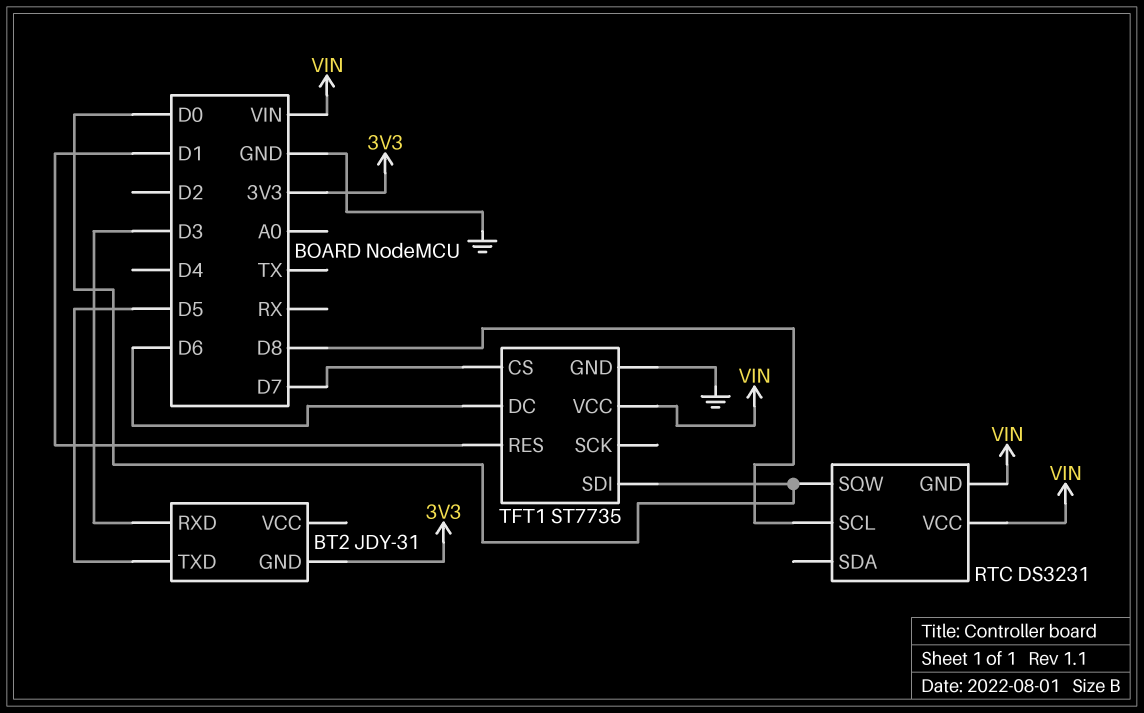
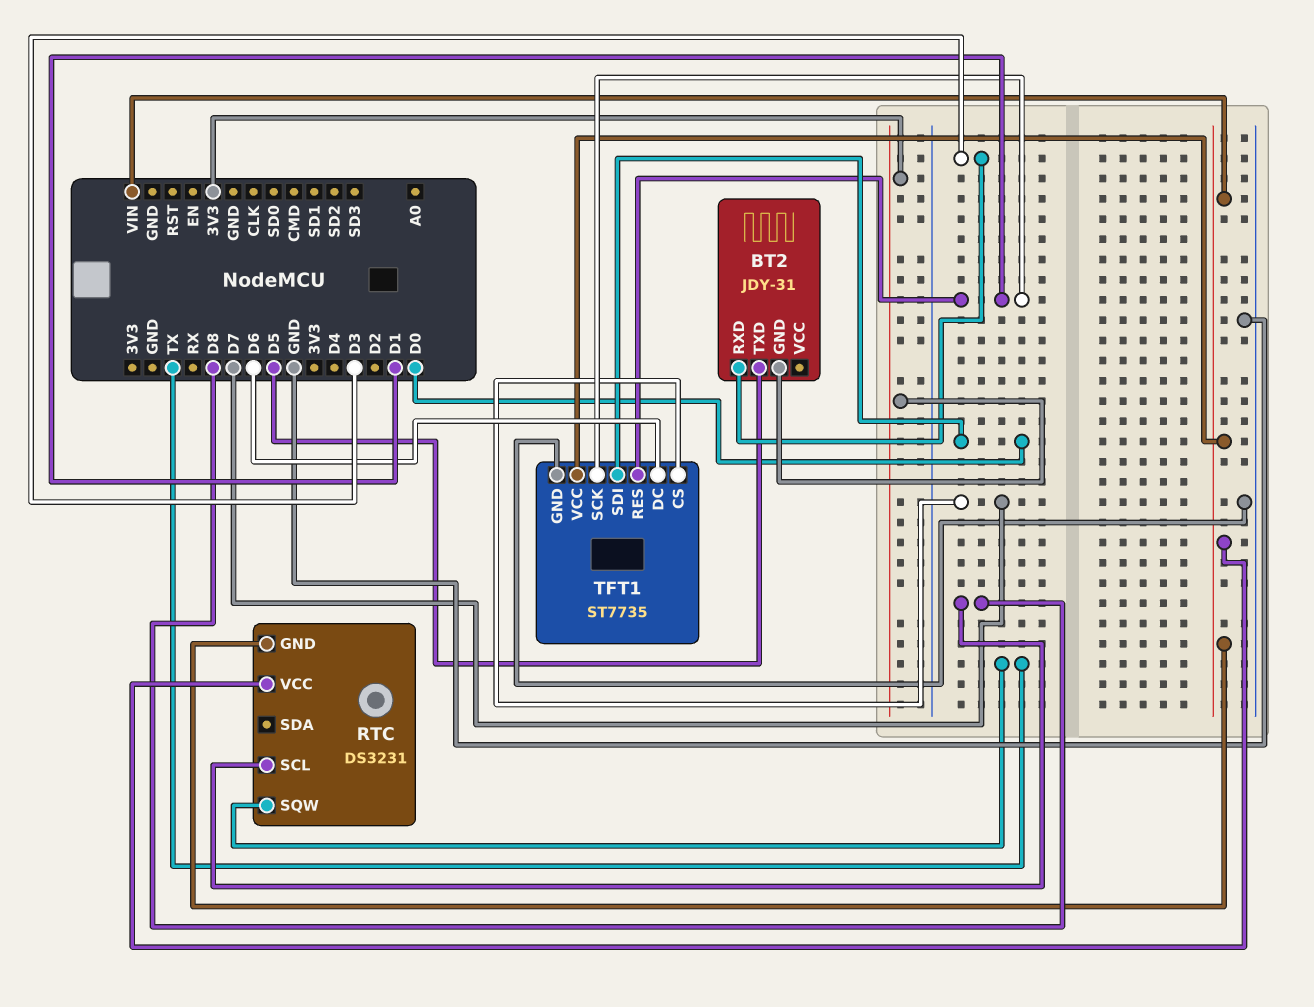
RTC pin SQW: D0 -> TX
TFT1 pin SCK: none -> D1

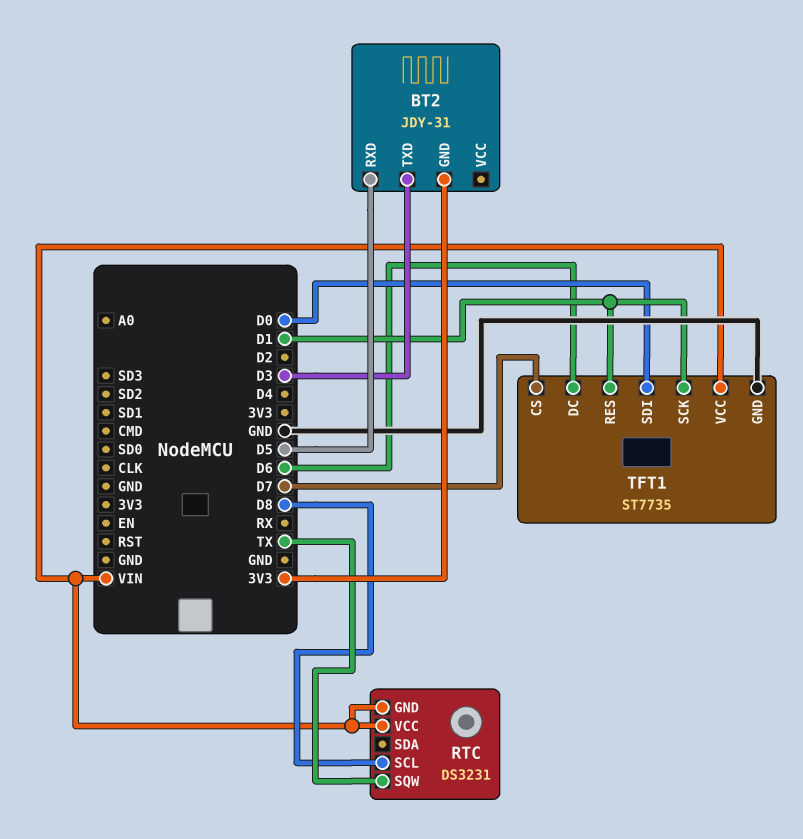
BT2 pin RXD: D3 -> D5
BT2 pin TXD: D5 -> D3

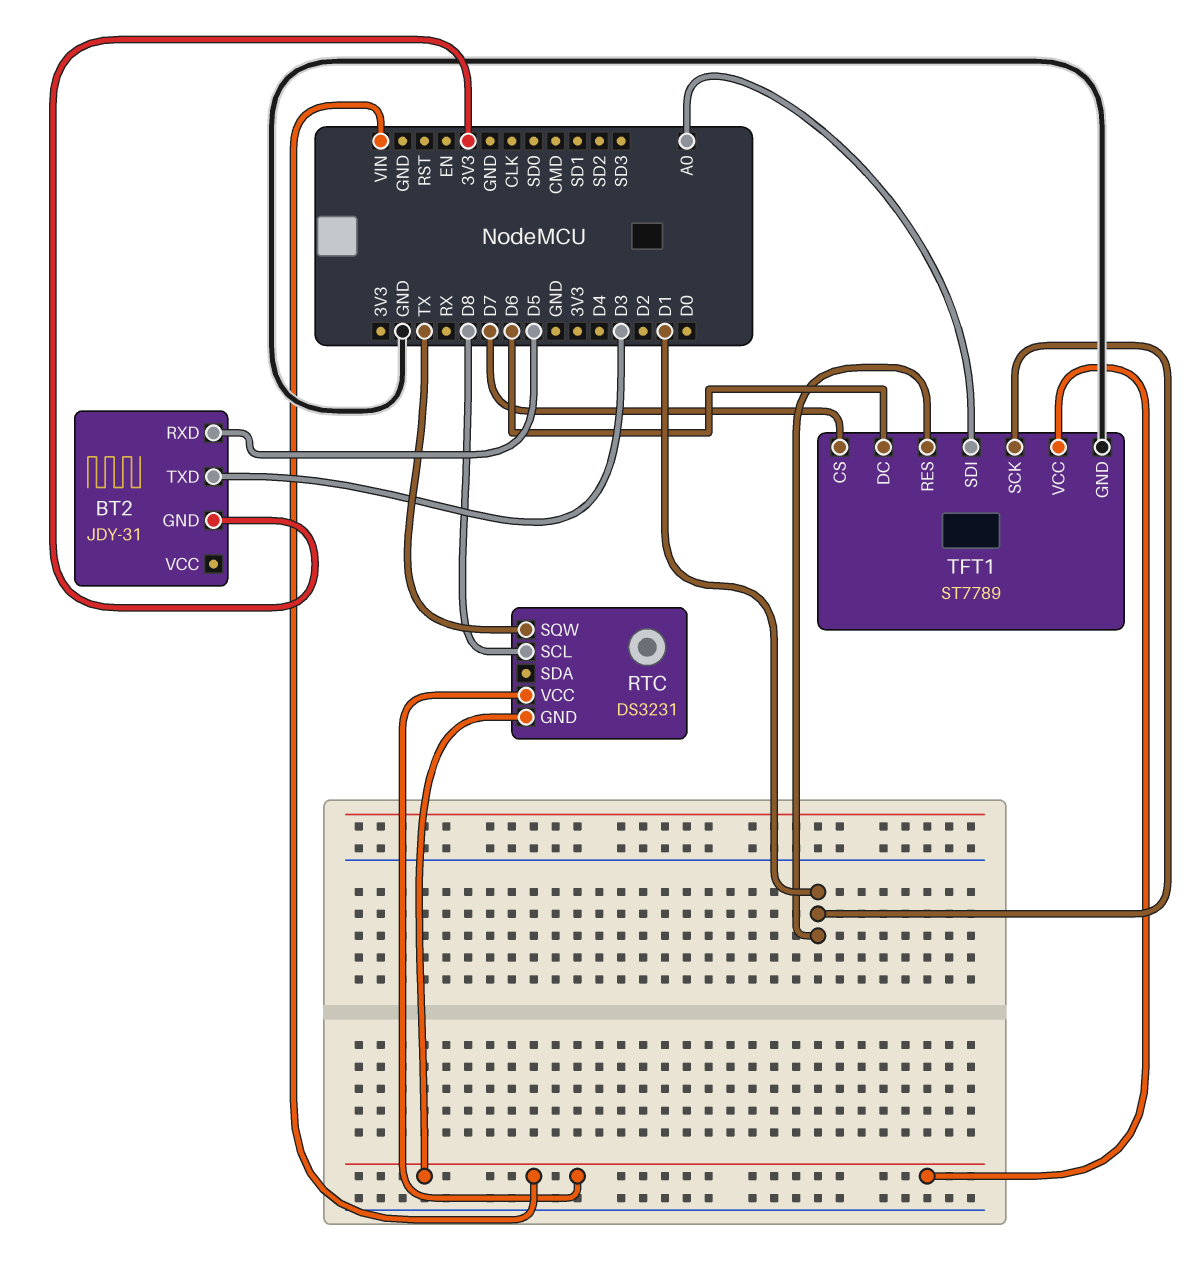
TFT1: ST7735 -> ST7789
TFT1 pin SDI: D0 -> A0

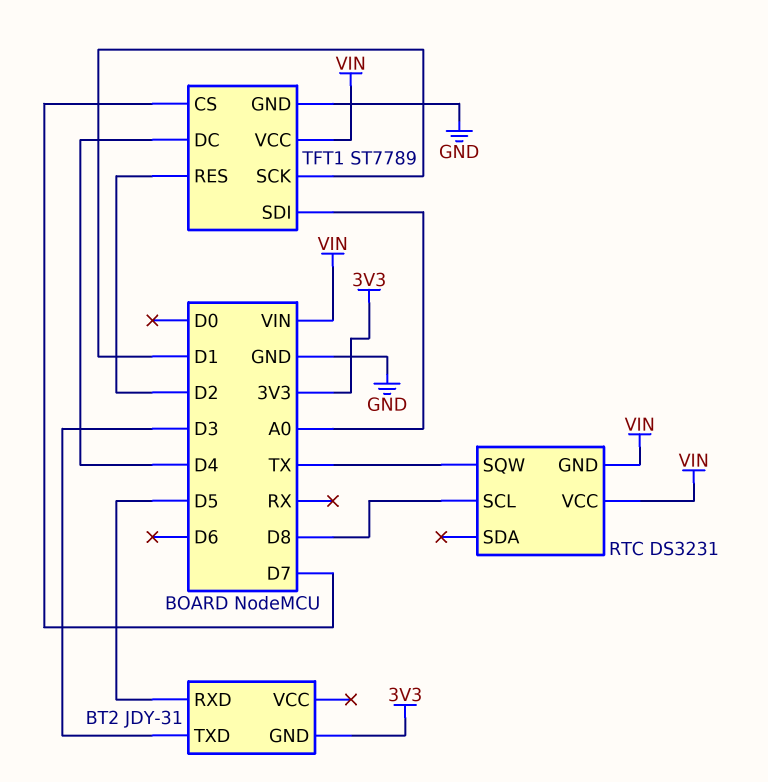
TFT1 pin DC: D6 -> D4
TFT1 pin RES: D1 -> D2

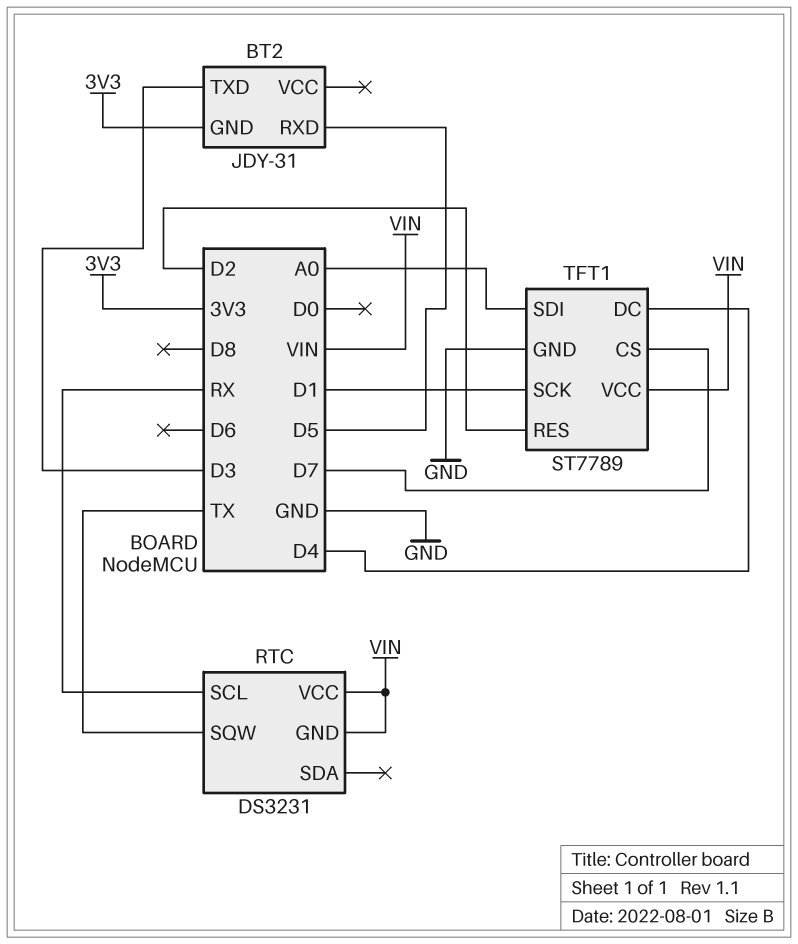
RTC pin SCL: D8 -> RX

